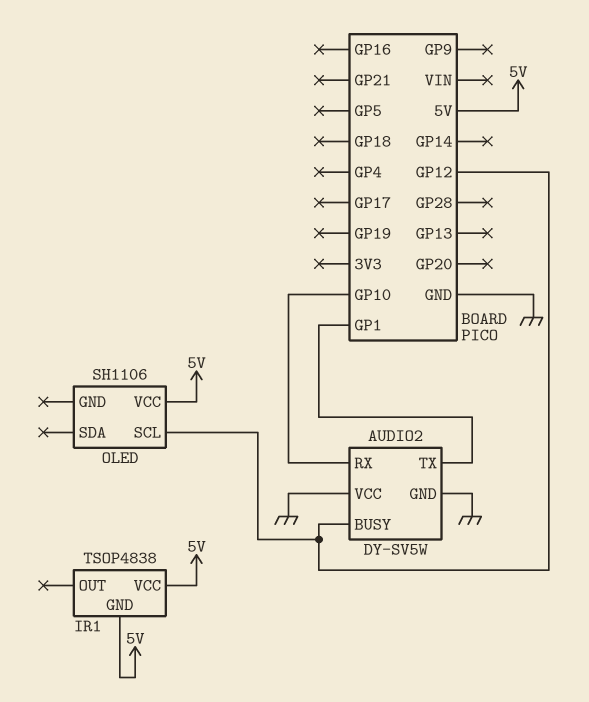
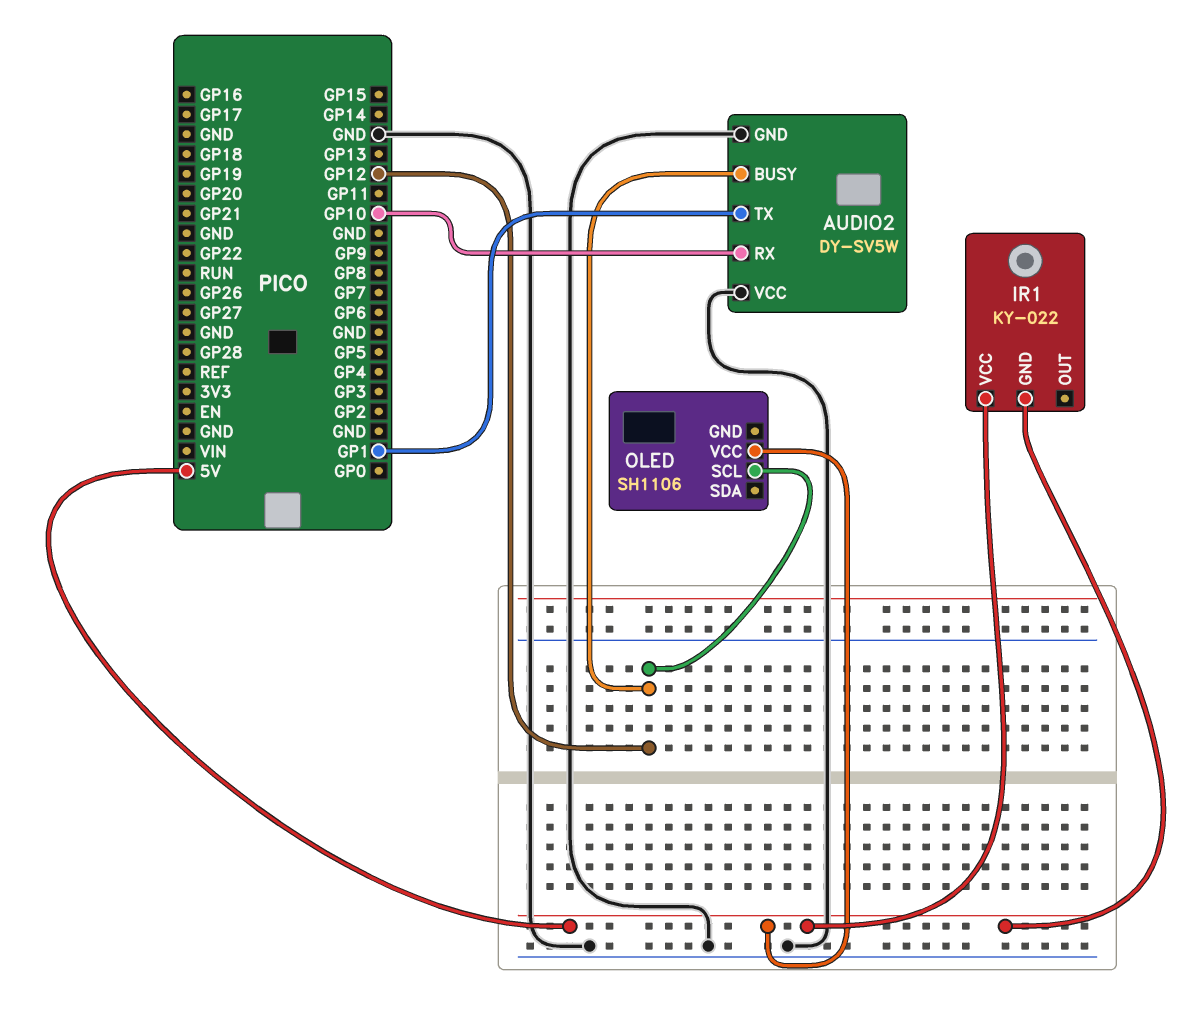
IR1: TSOP4838 -> KY-022

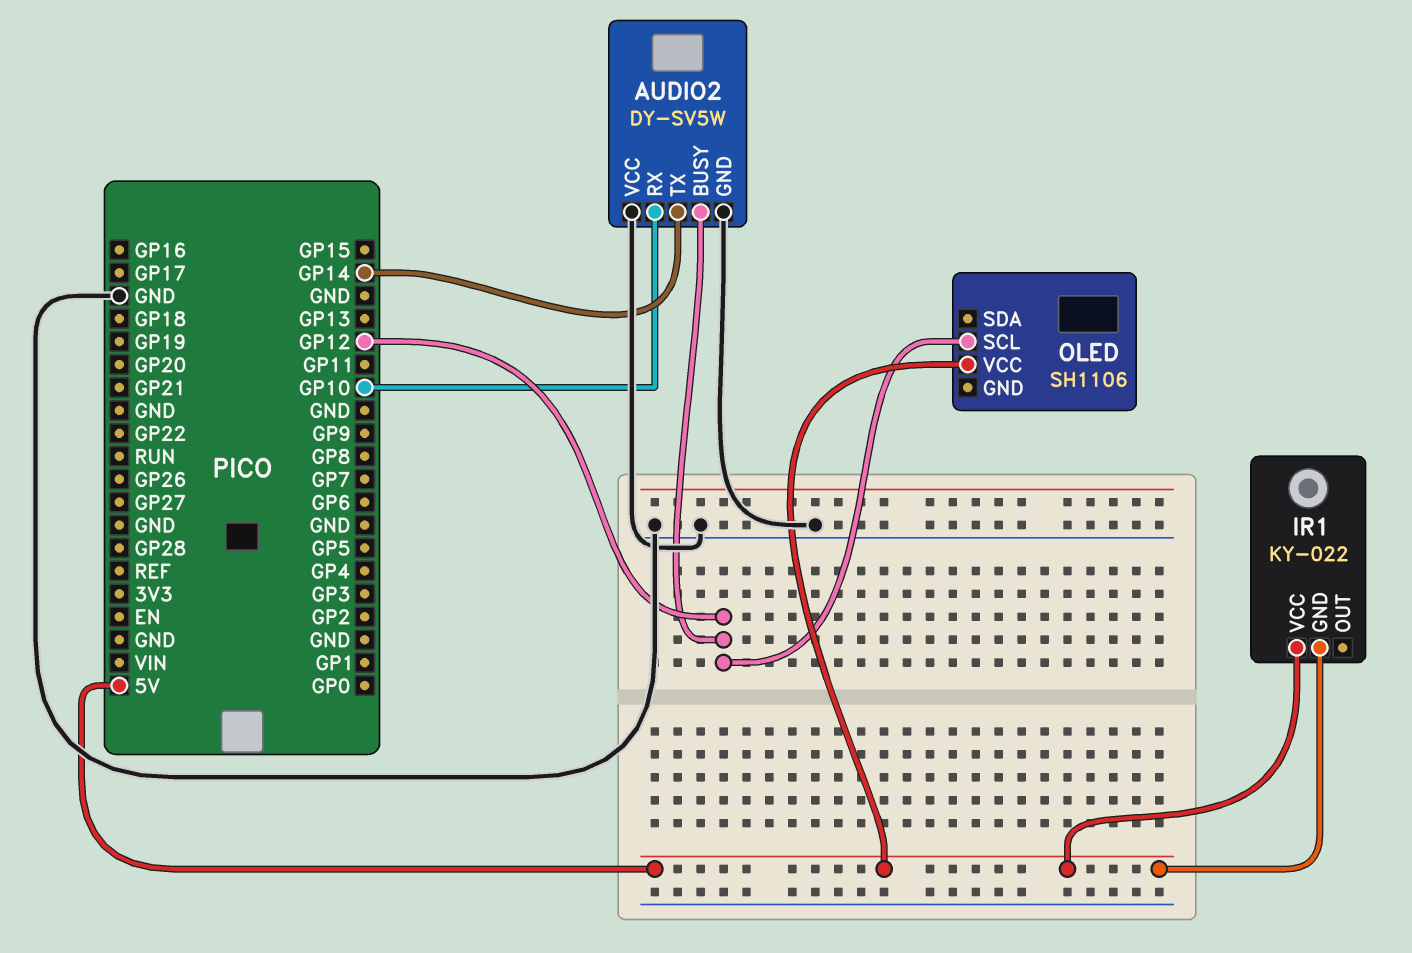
AUDIO2 pin TX: GP1 -> GP14

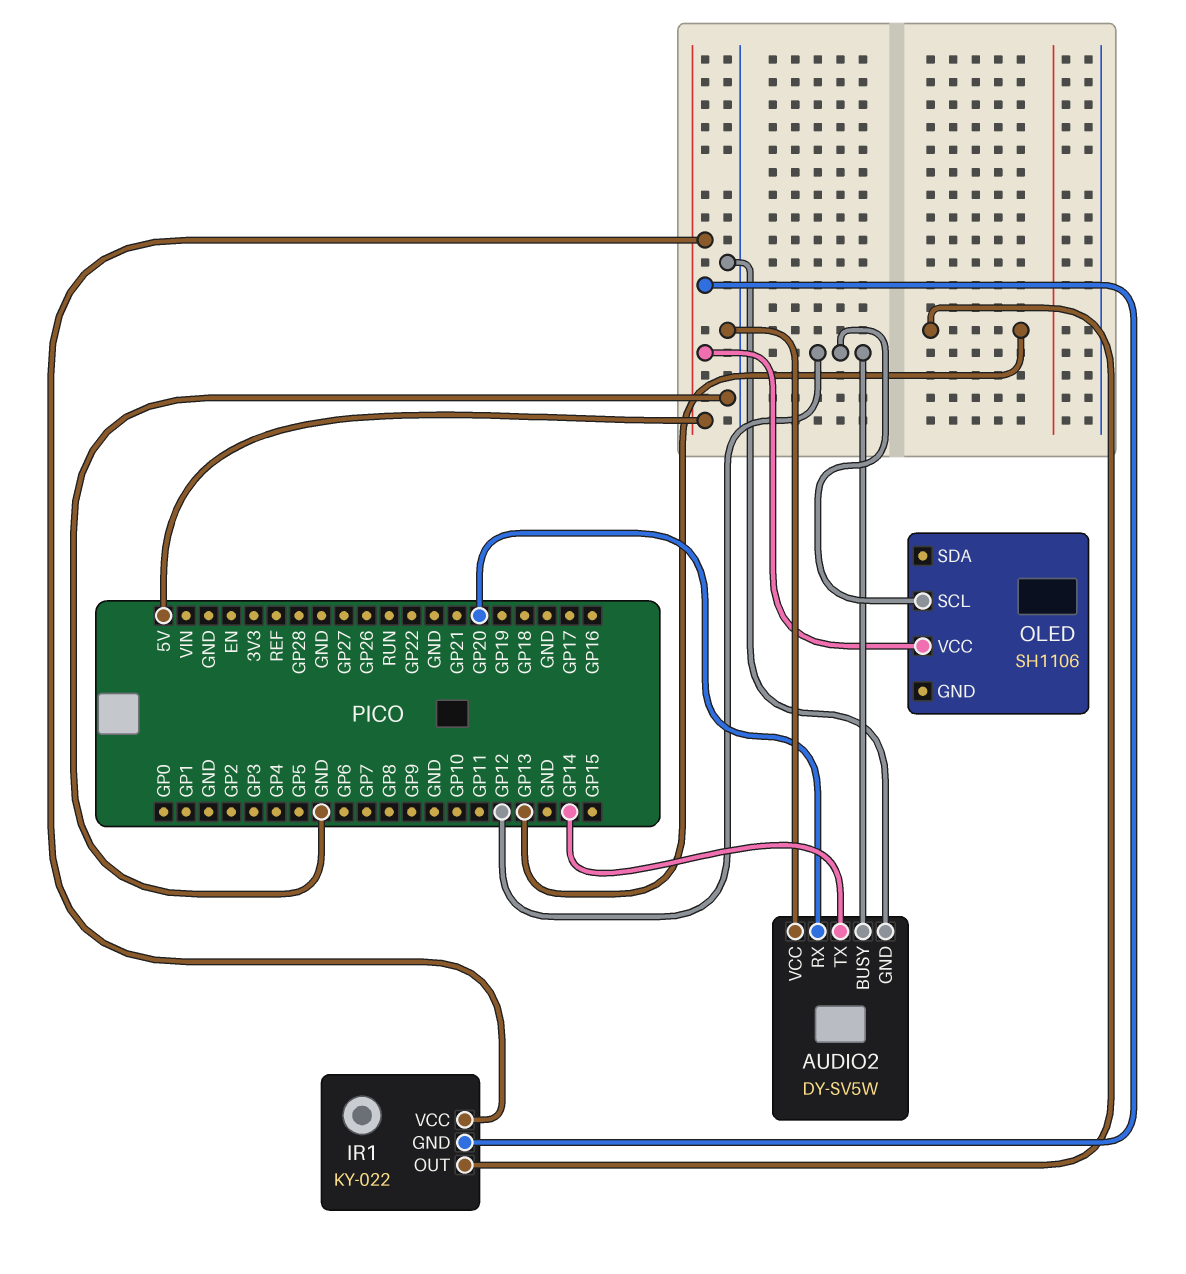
AUDIO2 pin RX: GP10 -> GP20
IR1 pin OUT: none -> GP13

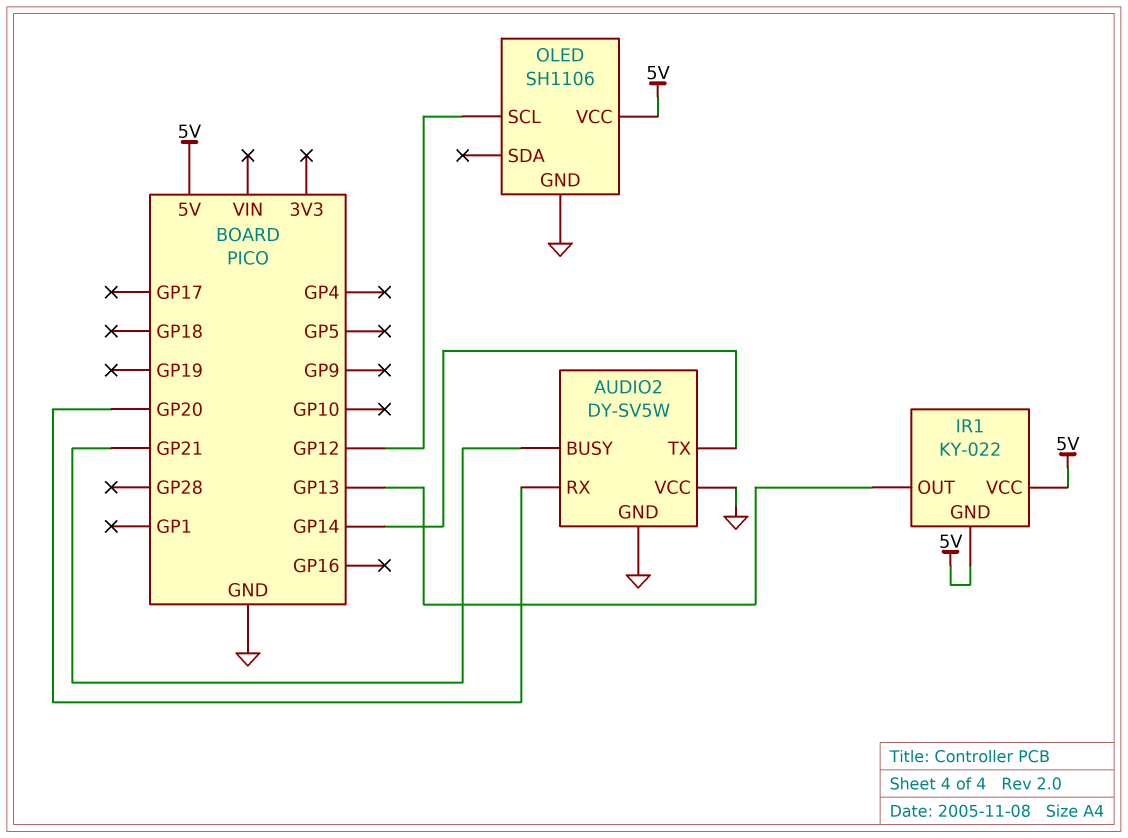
AUDIO2 pin BUSY: GP12 -> GP21
OLED pin GND: none -> GND

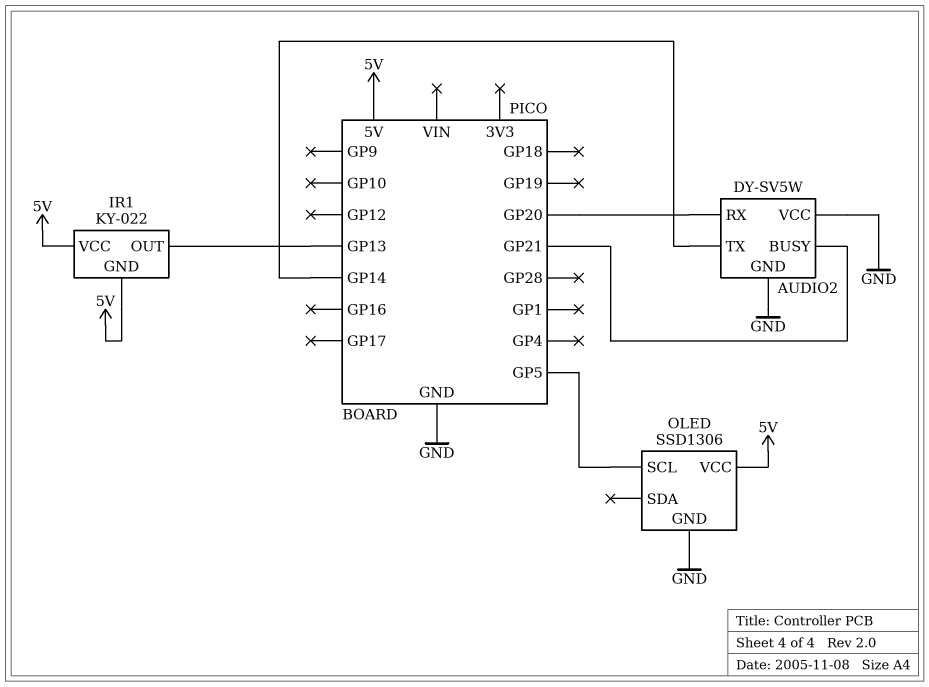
OLED: SH1106 -> SSD1306
OLED pin SCL: GP12 -> GP5

